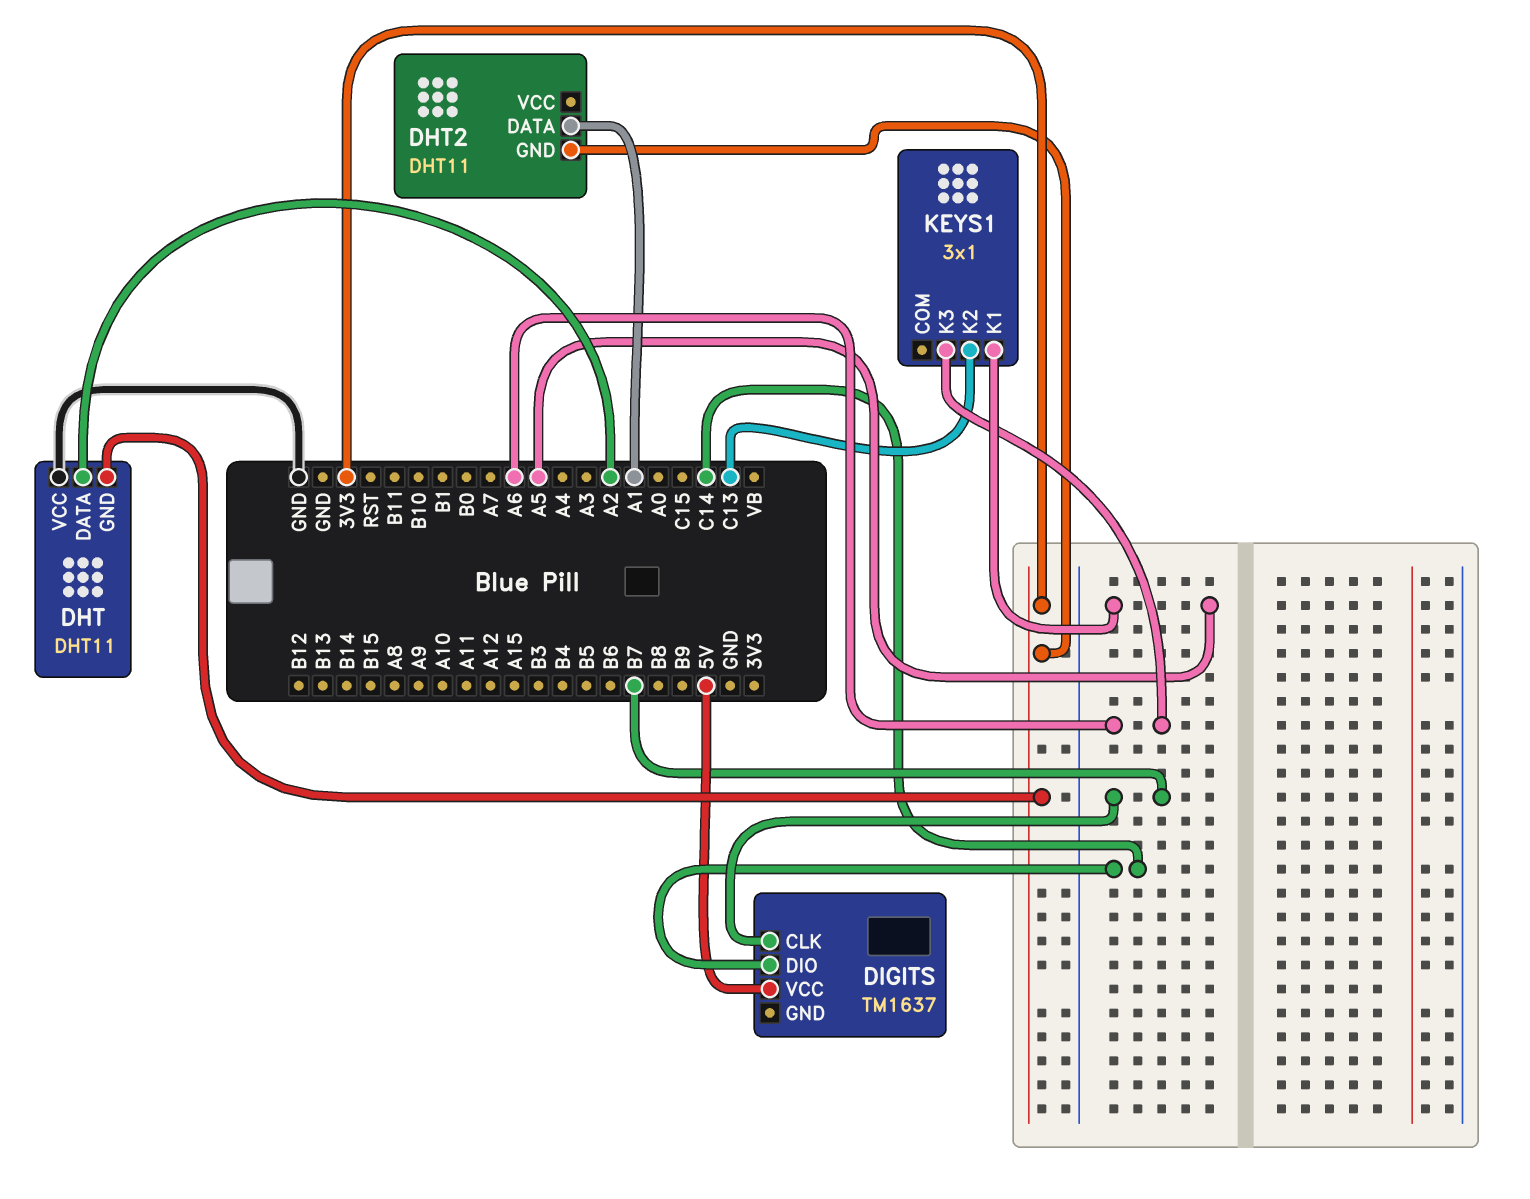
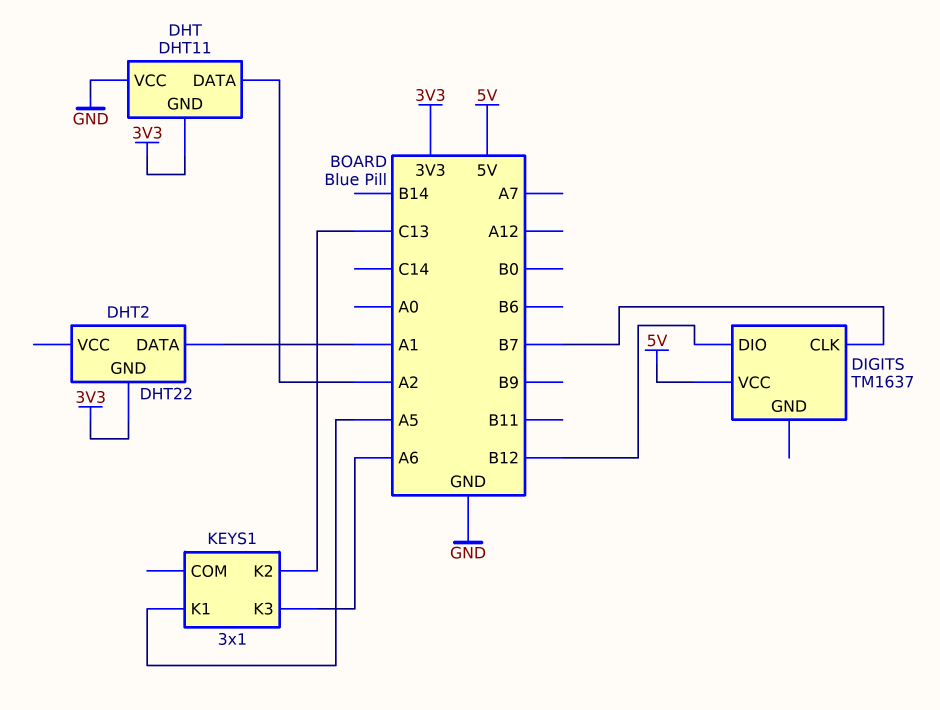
DHT2: DHT11 -> DHT22
DIGITS pin DIO: C14 -> B12

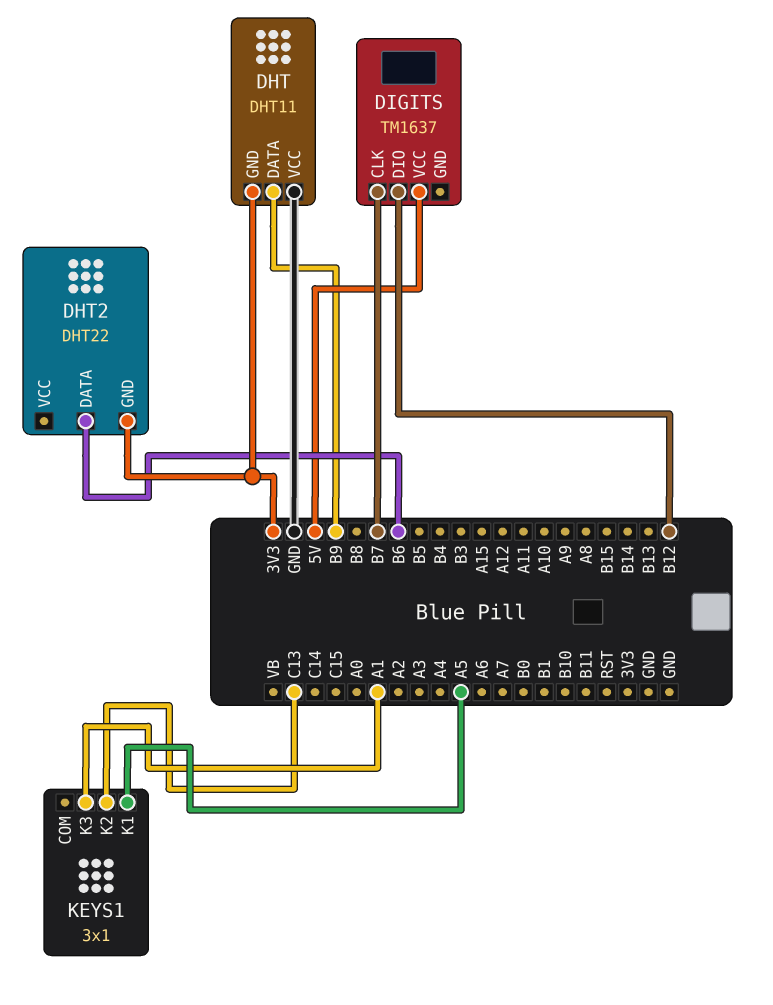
DHT pin DATA: A2 -> B9
DHT2 pin DATA: A1 -> B6
KEYS1 pin K3: A6 -> A1

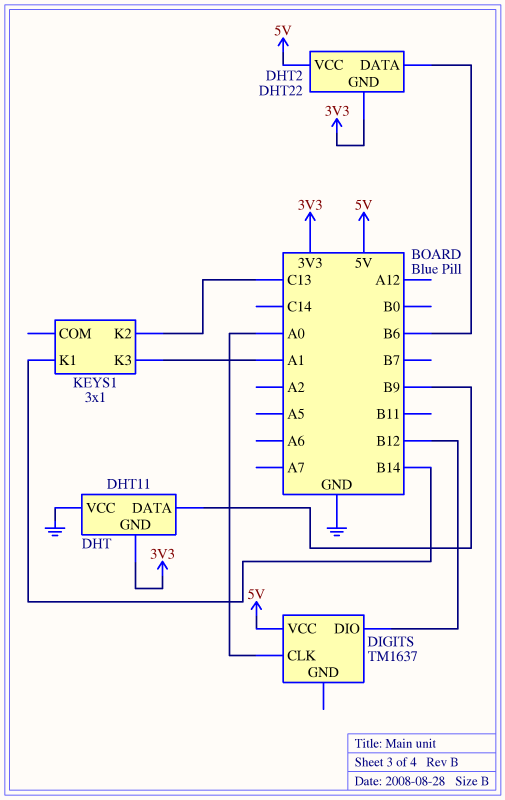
DHT2 pin VCC: none -> 5V
DIGITS pin CLK: B7 -> A0
KEYS1 pin K1: A5 -> B14

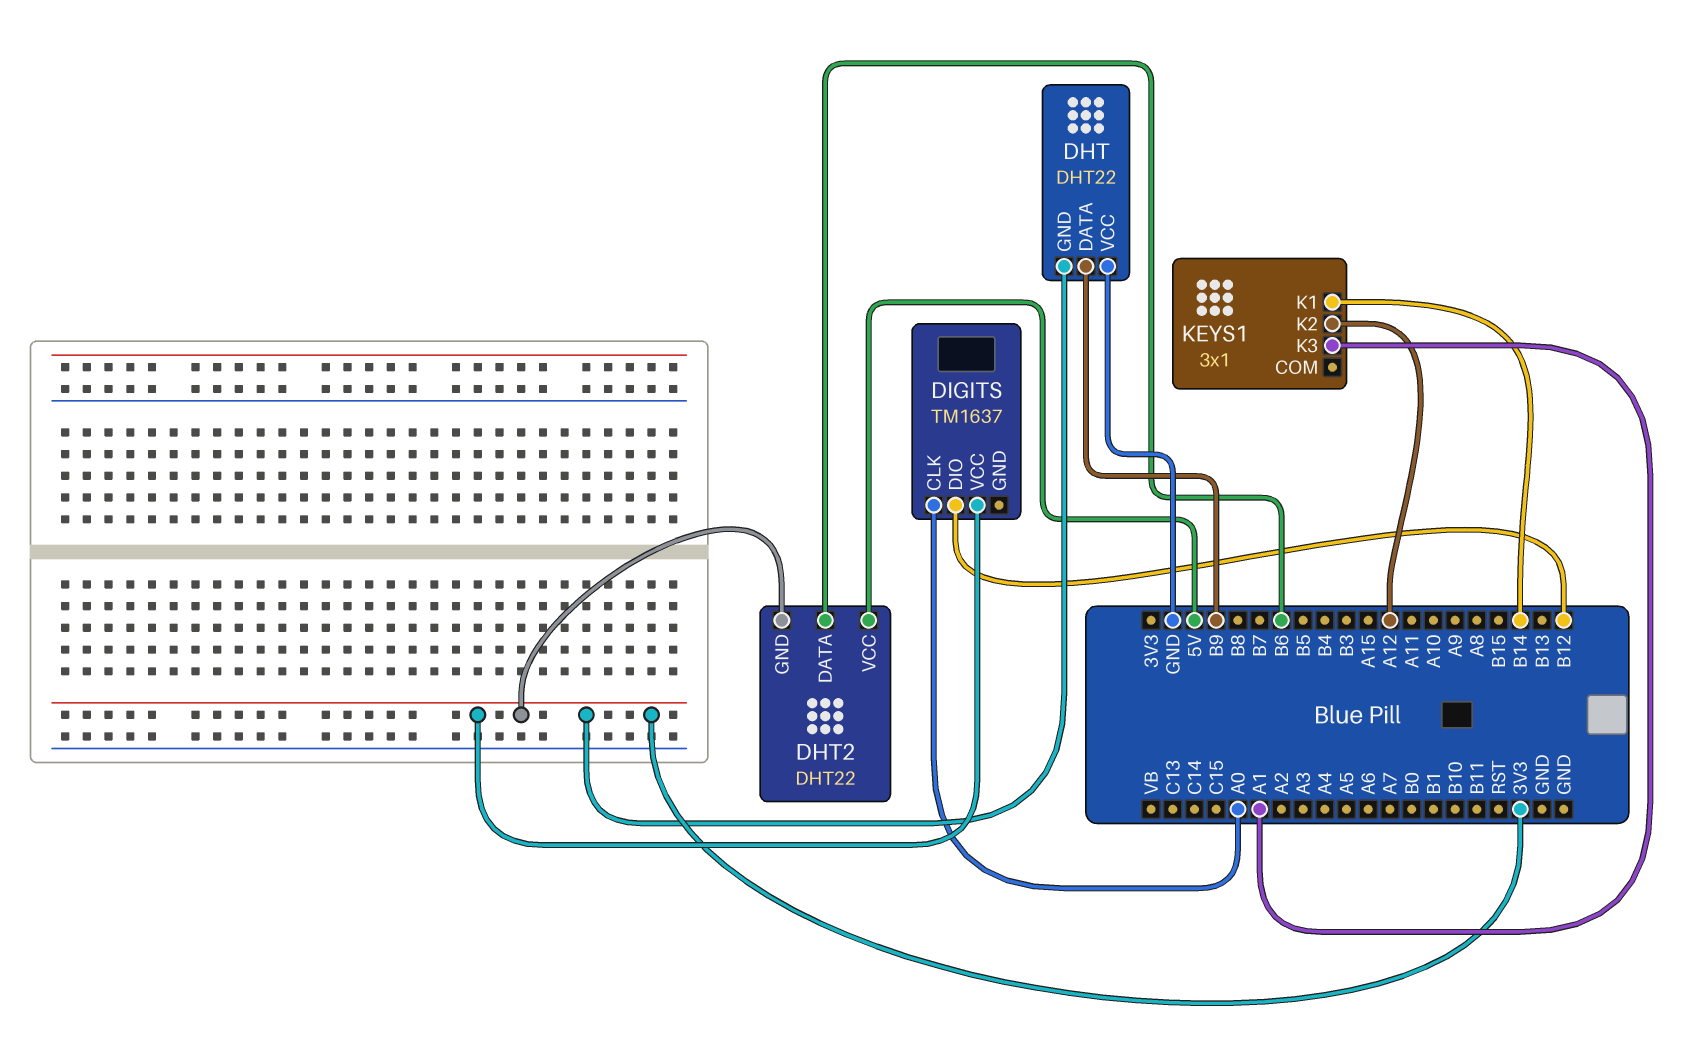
DHT: DHT11 -> DHT22
DIGITS pin VCC: 5V -> 3V3
KEYS1 pin K2: C13 -> A12

